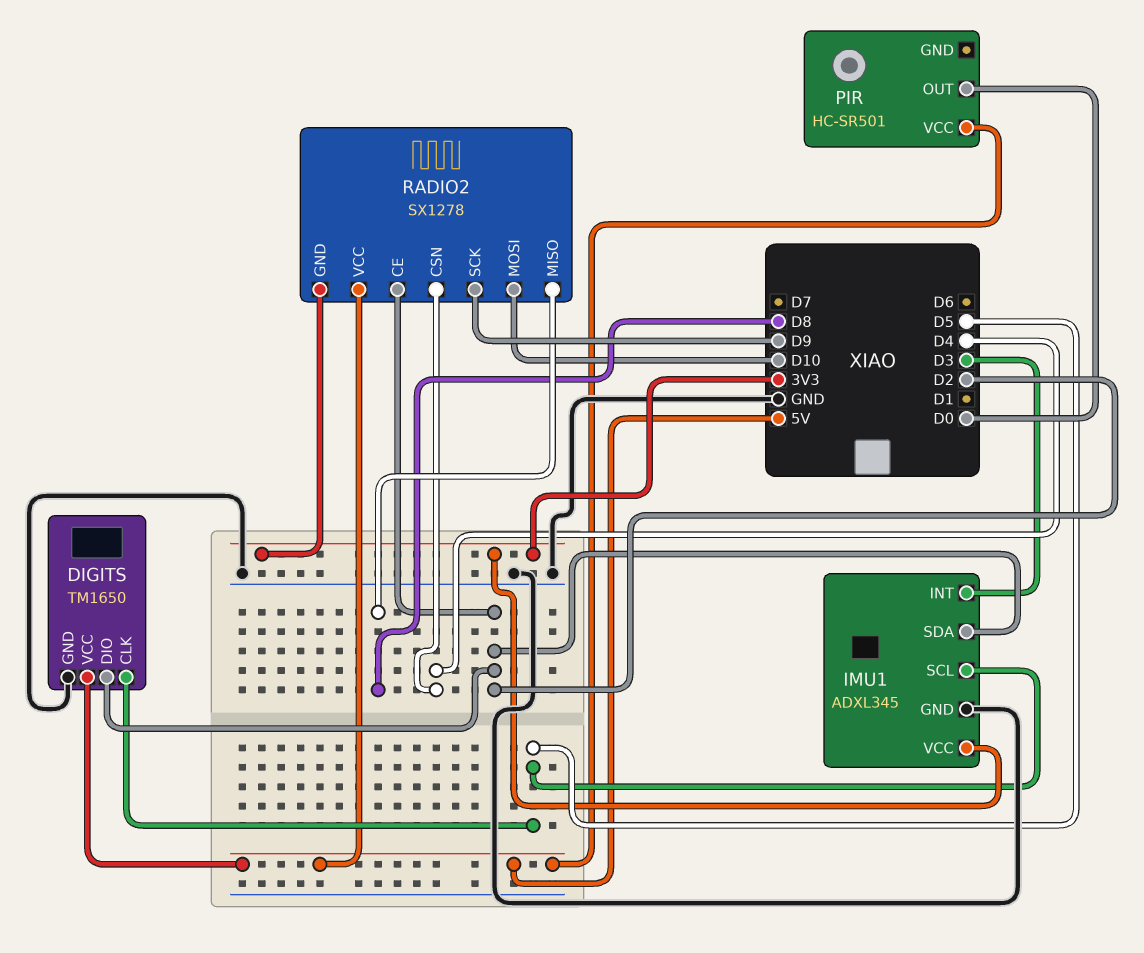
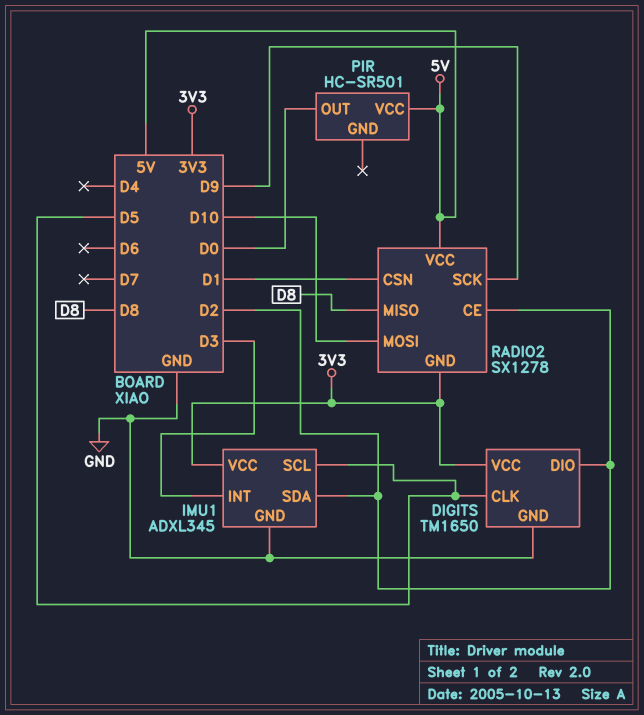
DIGITS pin VCC: 5V -> 3V3
RADIO2 pin CSN: D4 -> D1

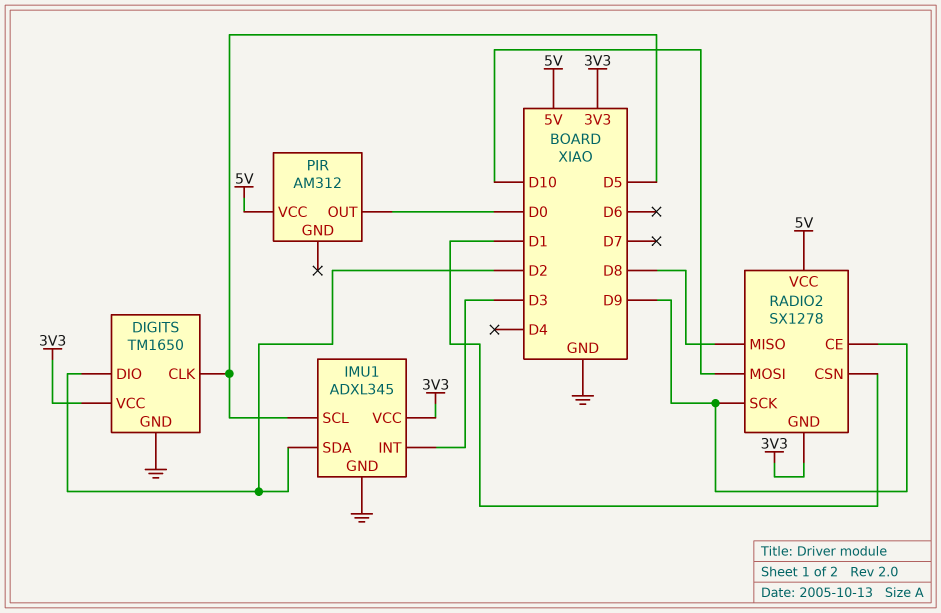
PIR: HC-SR501 -> AM312
RADIO2 pin CE: D2 -> D9

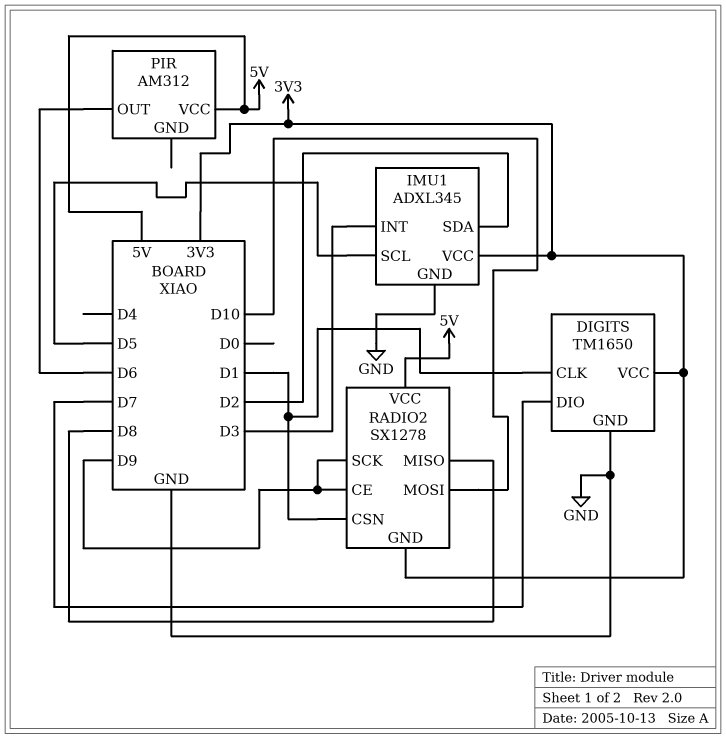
DIGITS pin CLK: D5 -> D1
DIGITS pin DIO: D2 -> D7
PIR pin OUT: D0 -> D6

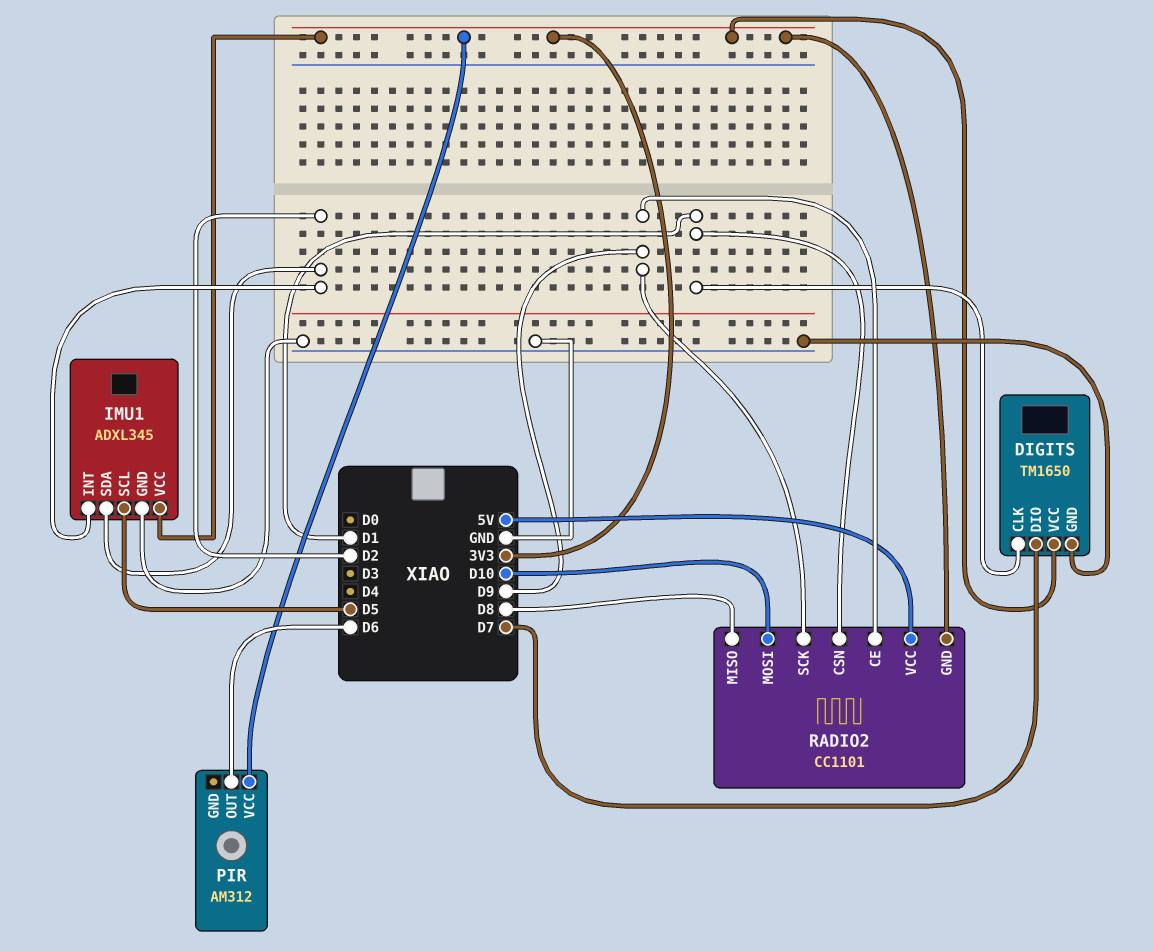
IMU1 pin INT: D3 -> D2
PIR pin VCC: 5V -> 3V3
RADIO2: SX1278 -> CC1101

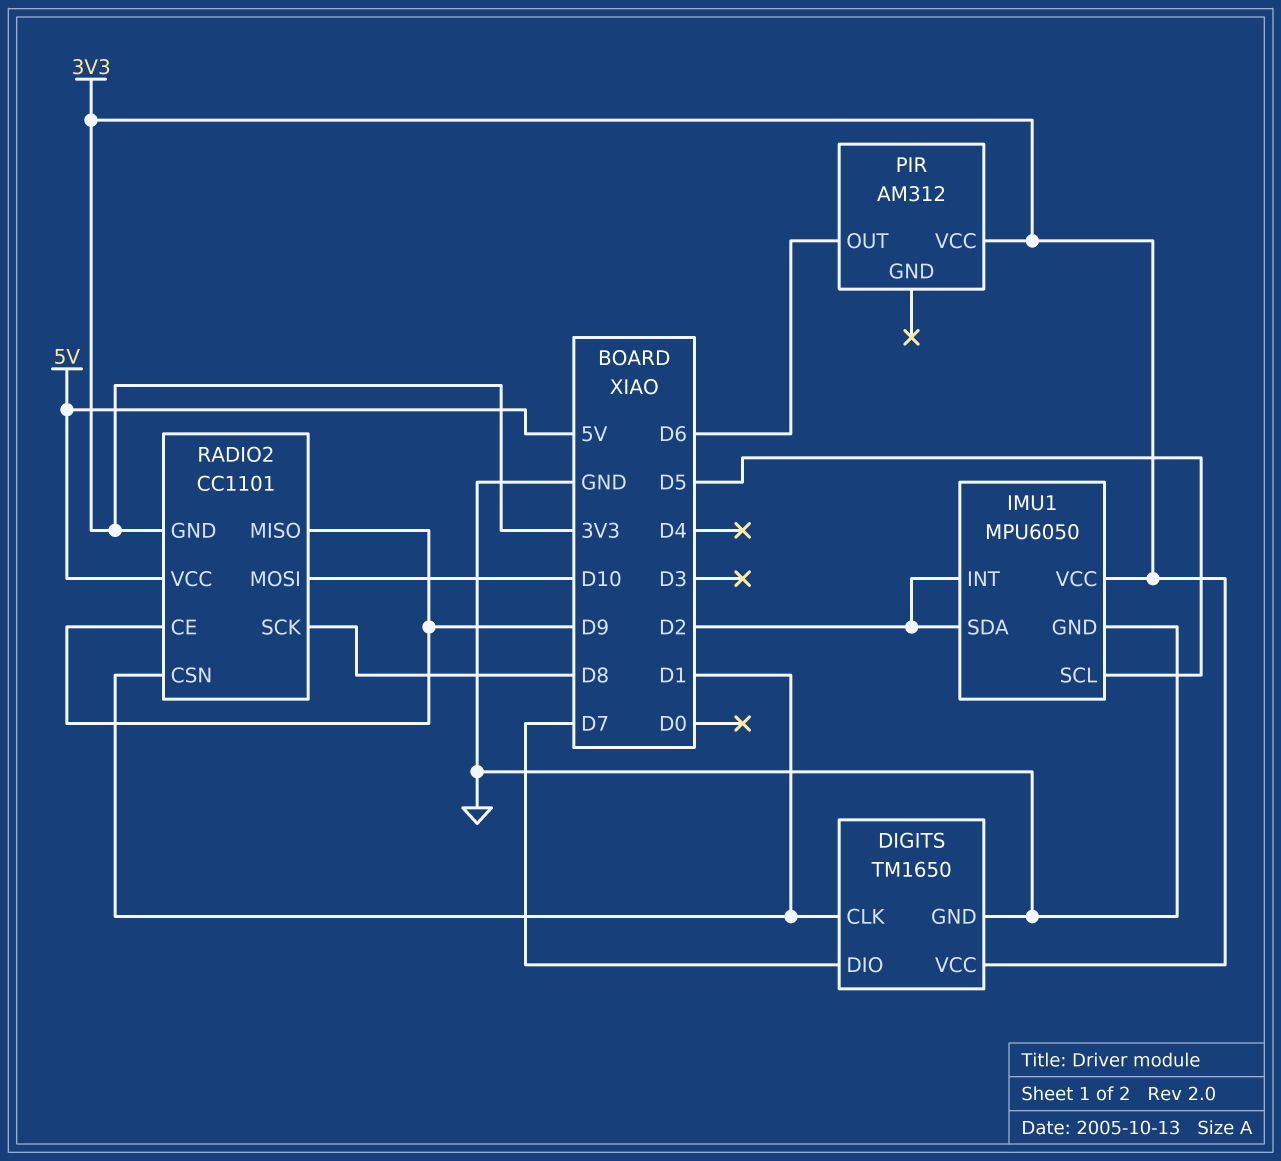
IMU1: ADXL345 -> MPU6050
RADIO2 pin MISO: D8 -> D9
RADIO2 pin SCK: D9 -> D8

